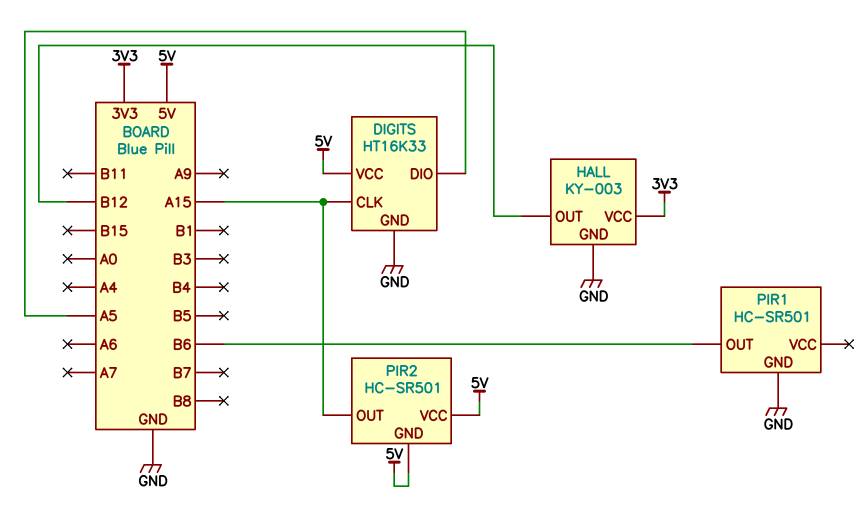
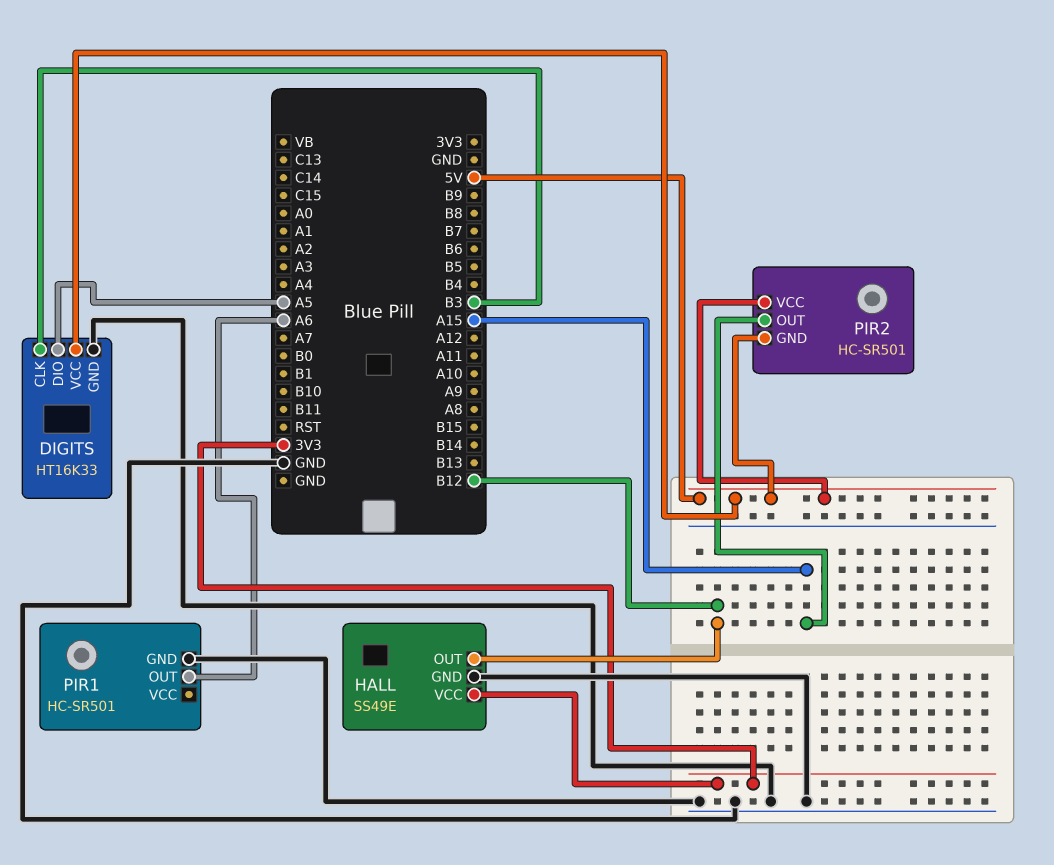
DIGITS pin CLK: A15 -> B3
HALL: KY-003 -> SS49E
PIR1 pin OUT: B6 -> A6

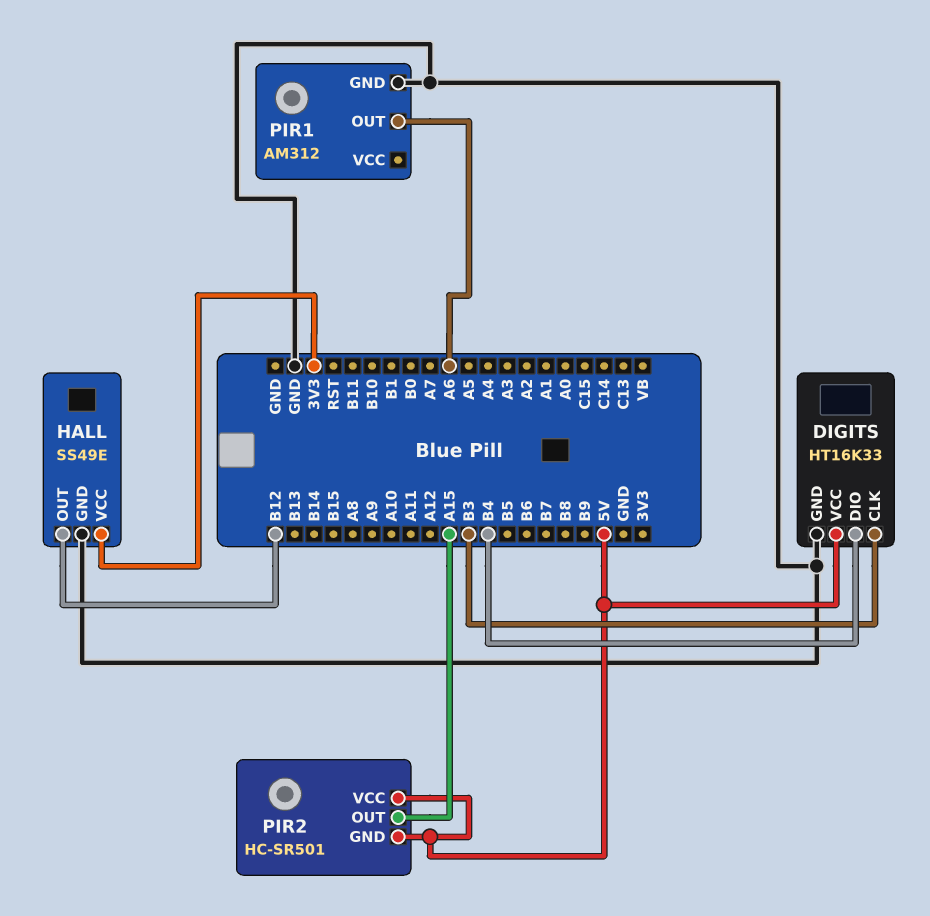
DIGITS pin DIO: A5 -> B4
PIR1: HC-SR501 -> AM312

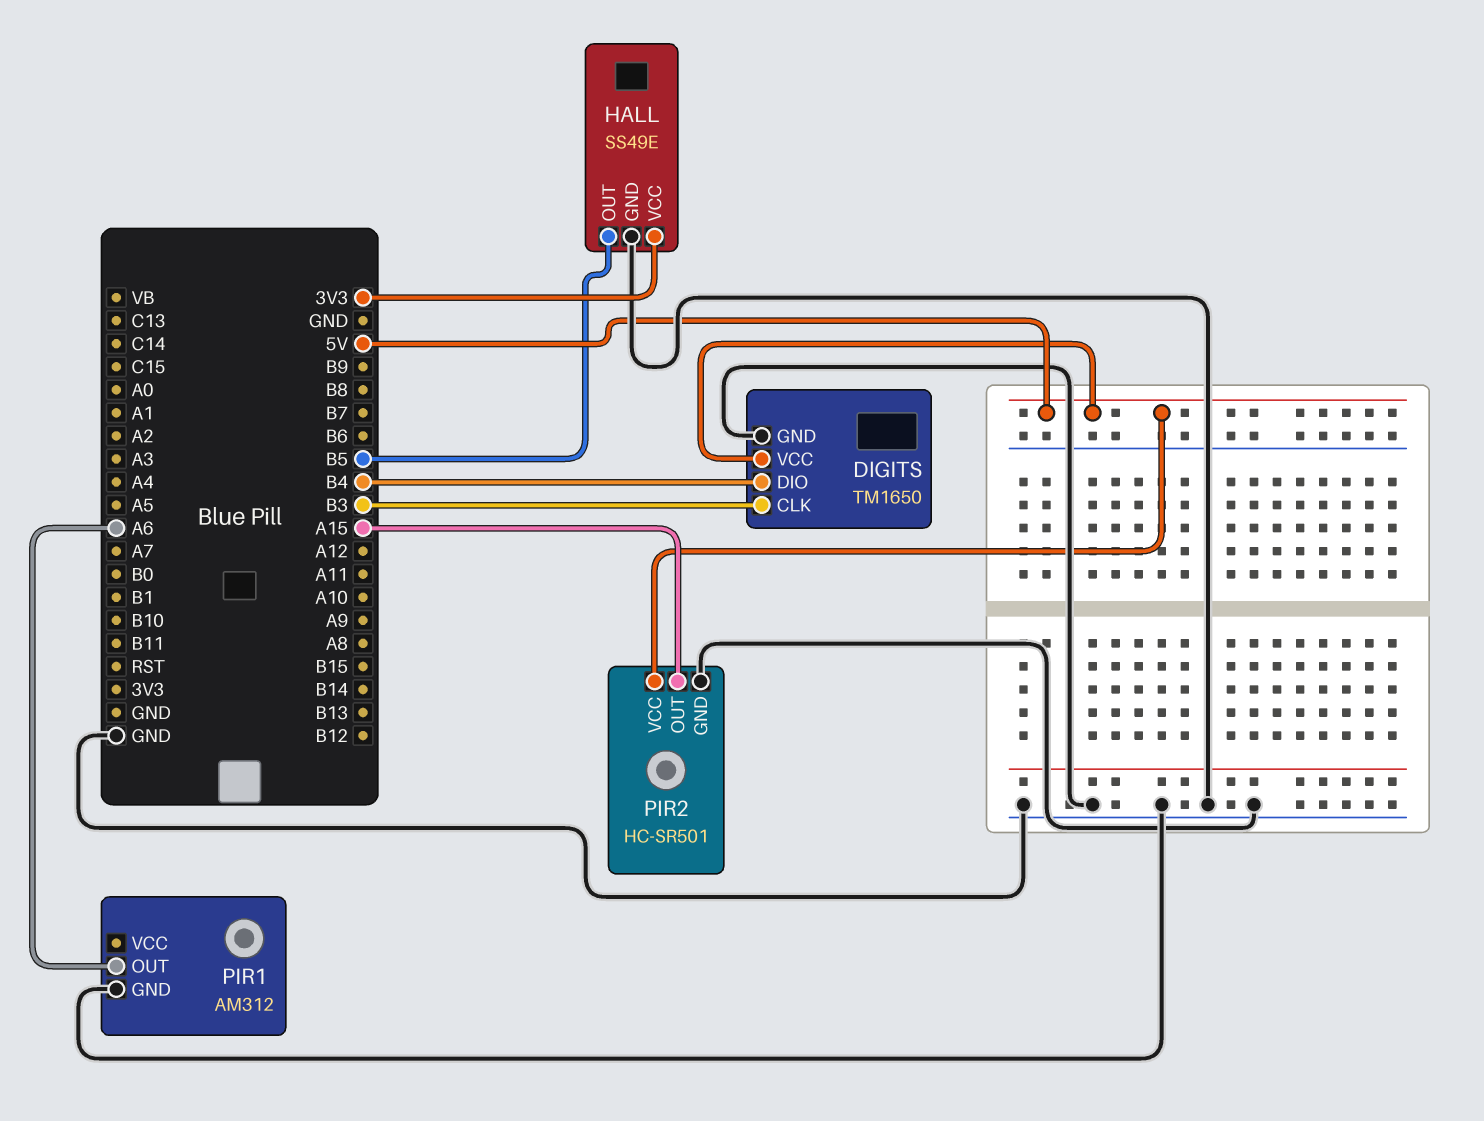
DIGITS: HT16K33 -> TM1650
HALL pin OUT: B12 -> B5
PIR2 pin GND: 5V -> GND

